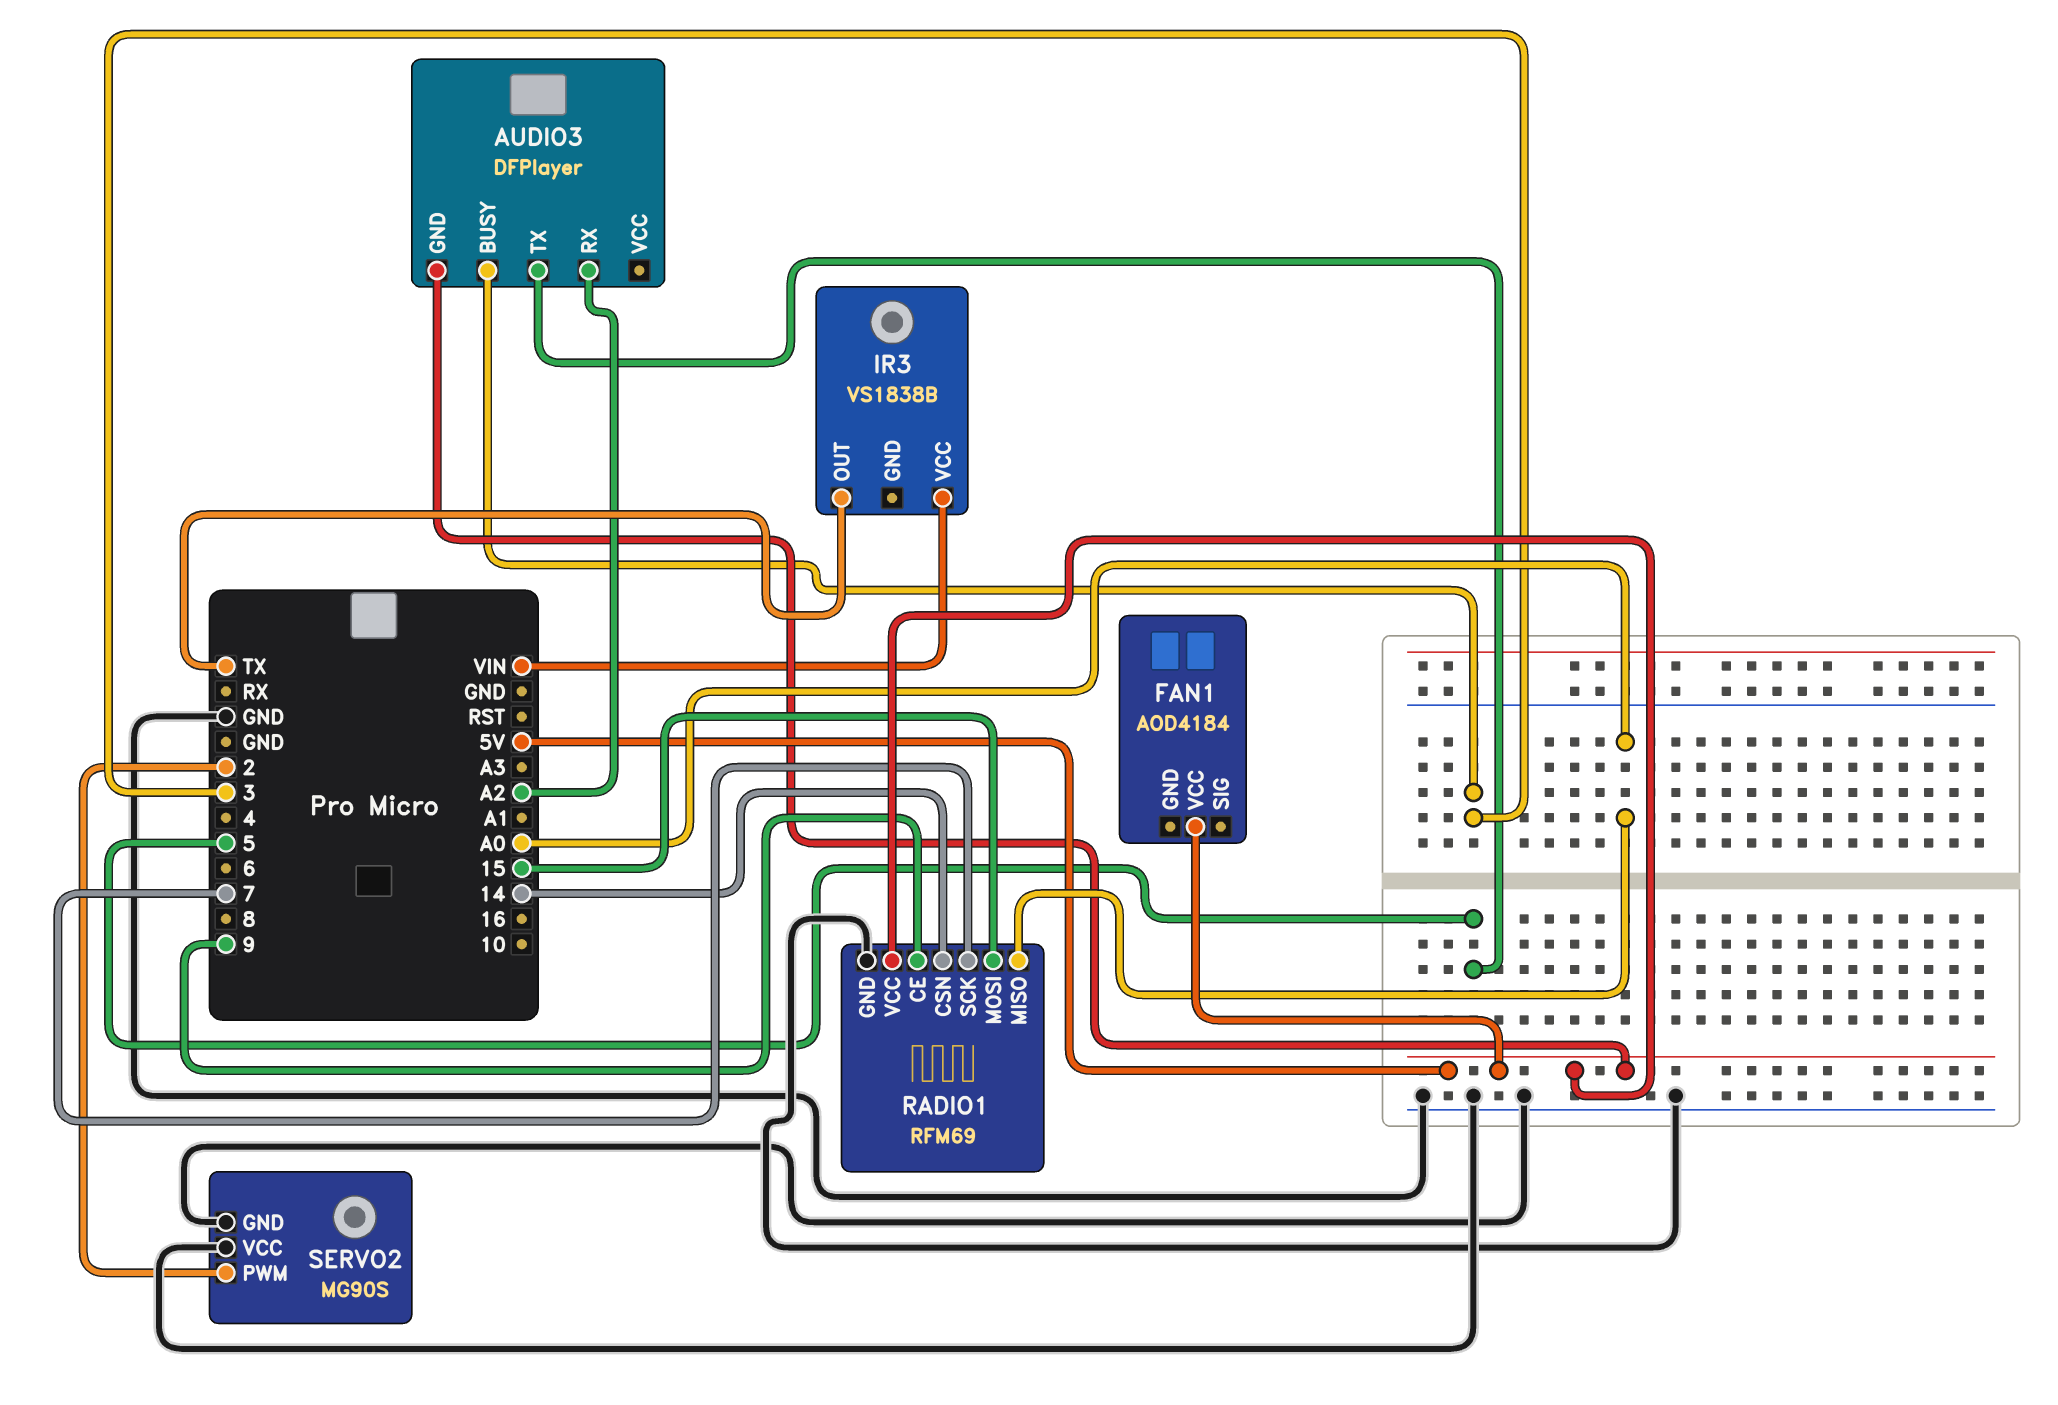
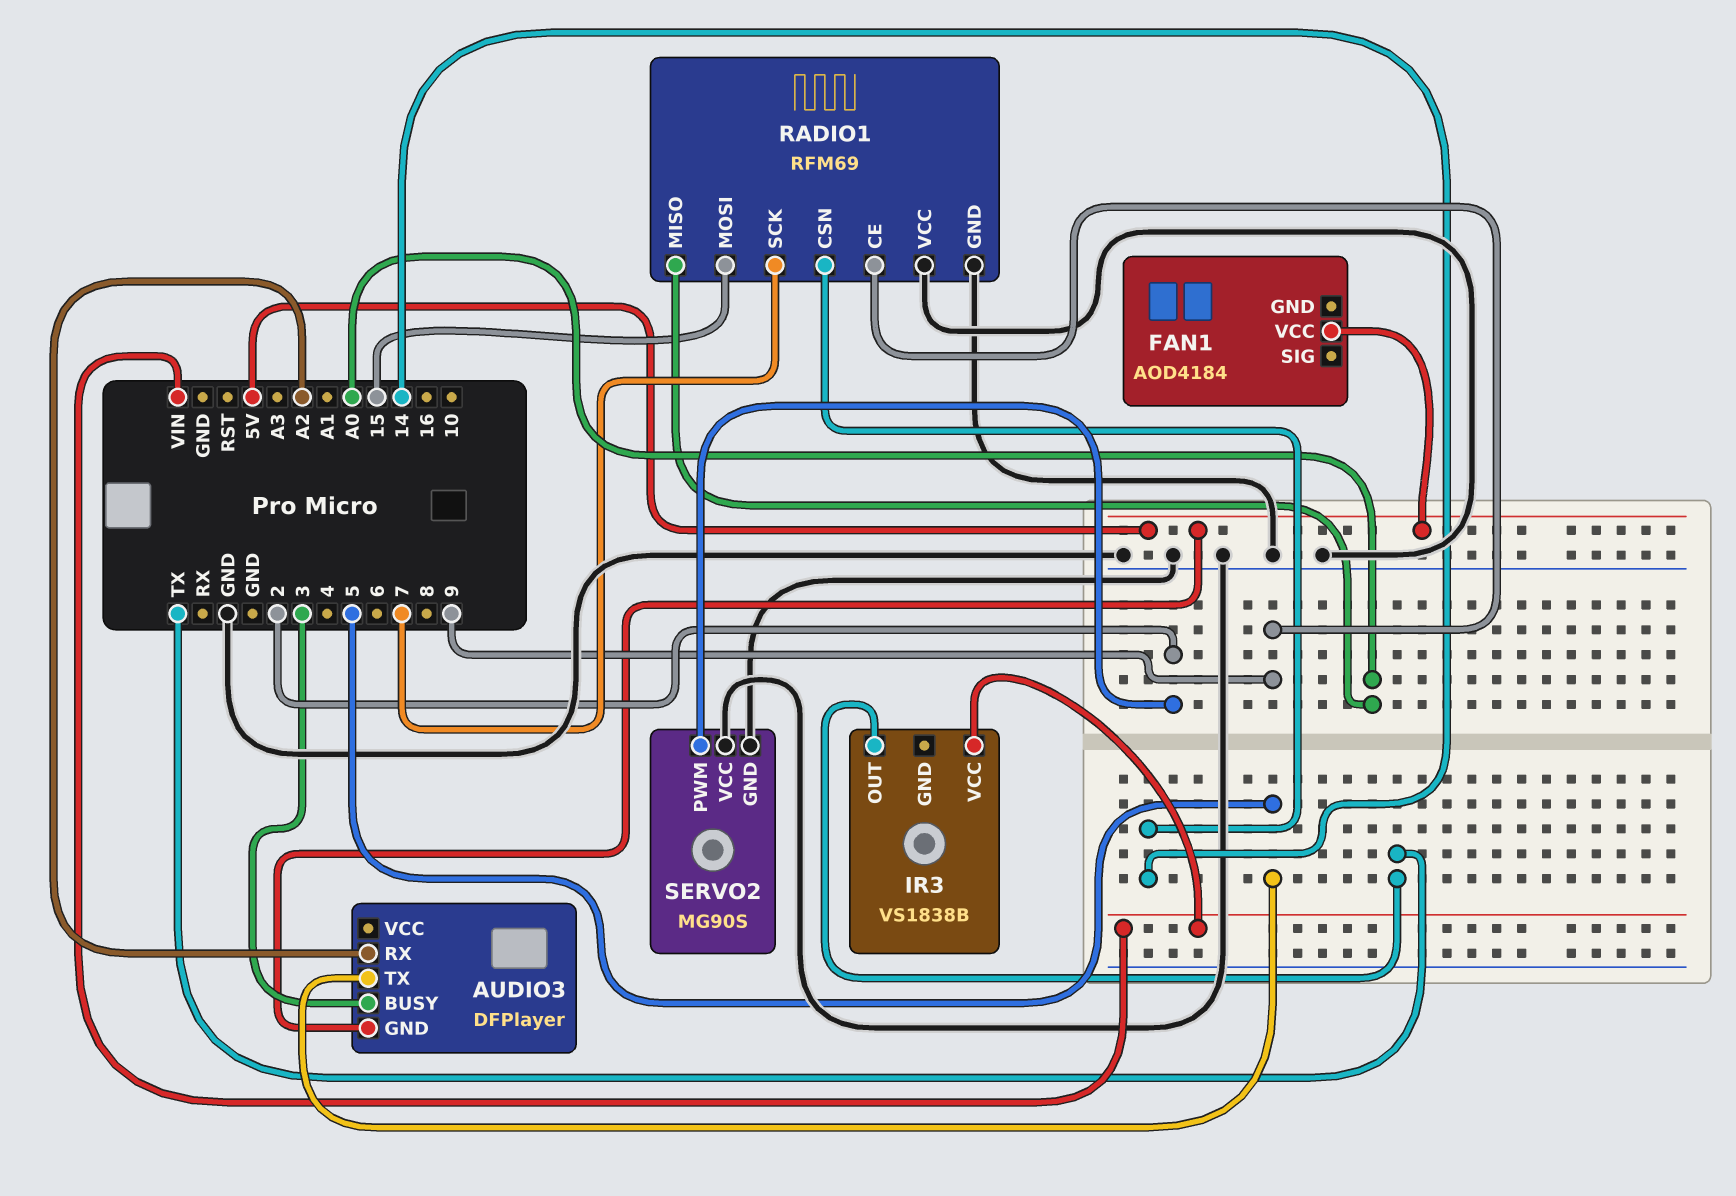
RADIO1 pin VCC: 5V -> GND

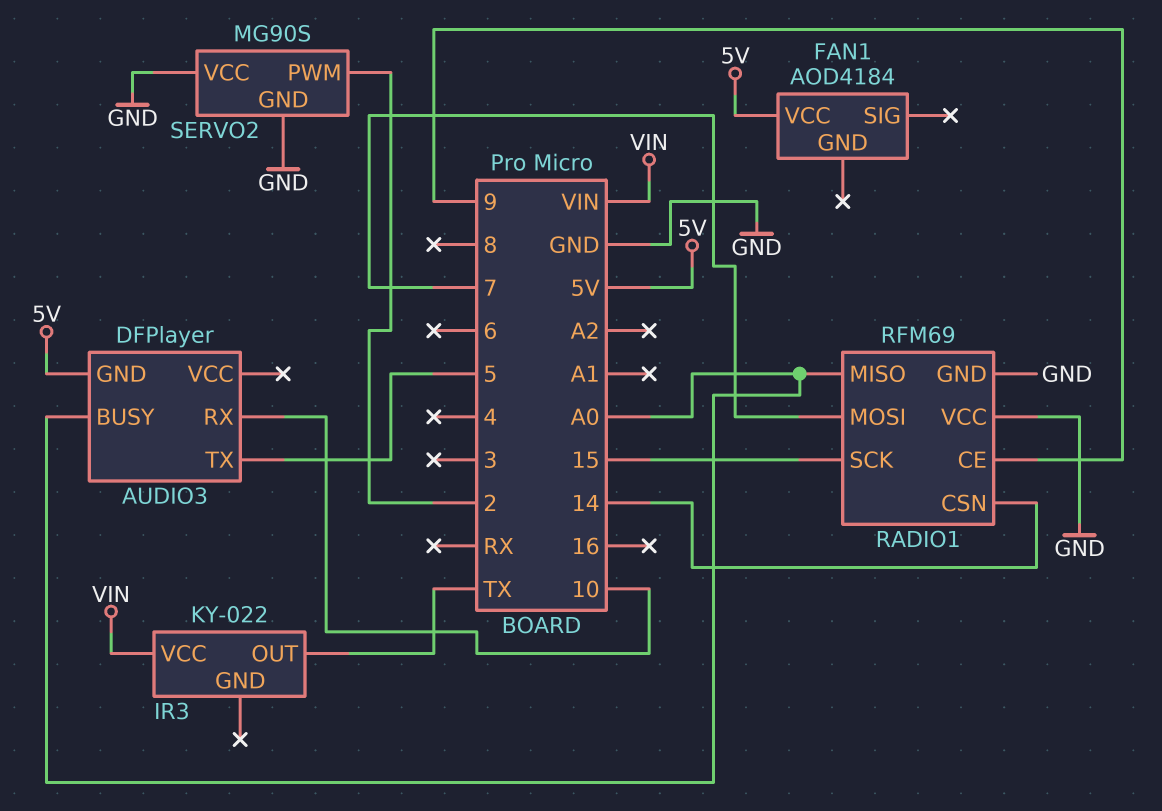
AUDIO3 pin BUSY: 3 -> A0
AUDIO3 pin RX: A2 -> 10
IR3: VS1838B -> KY-022
RADIO1 pin MOSI: 15 -> 7
RADIO1 pin SCK: 7 -> 15

